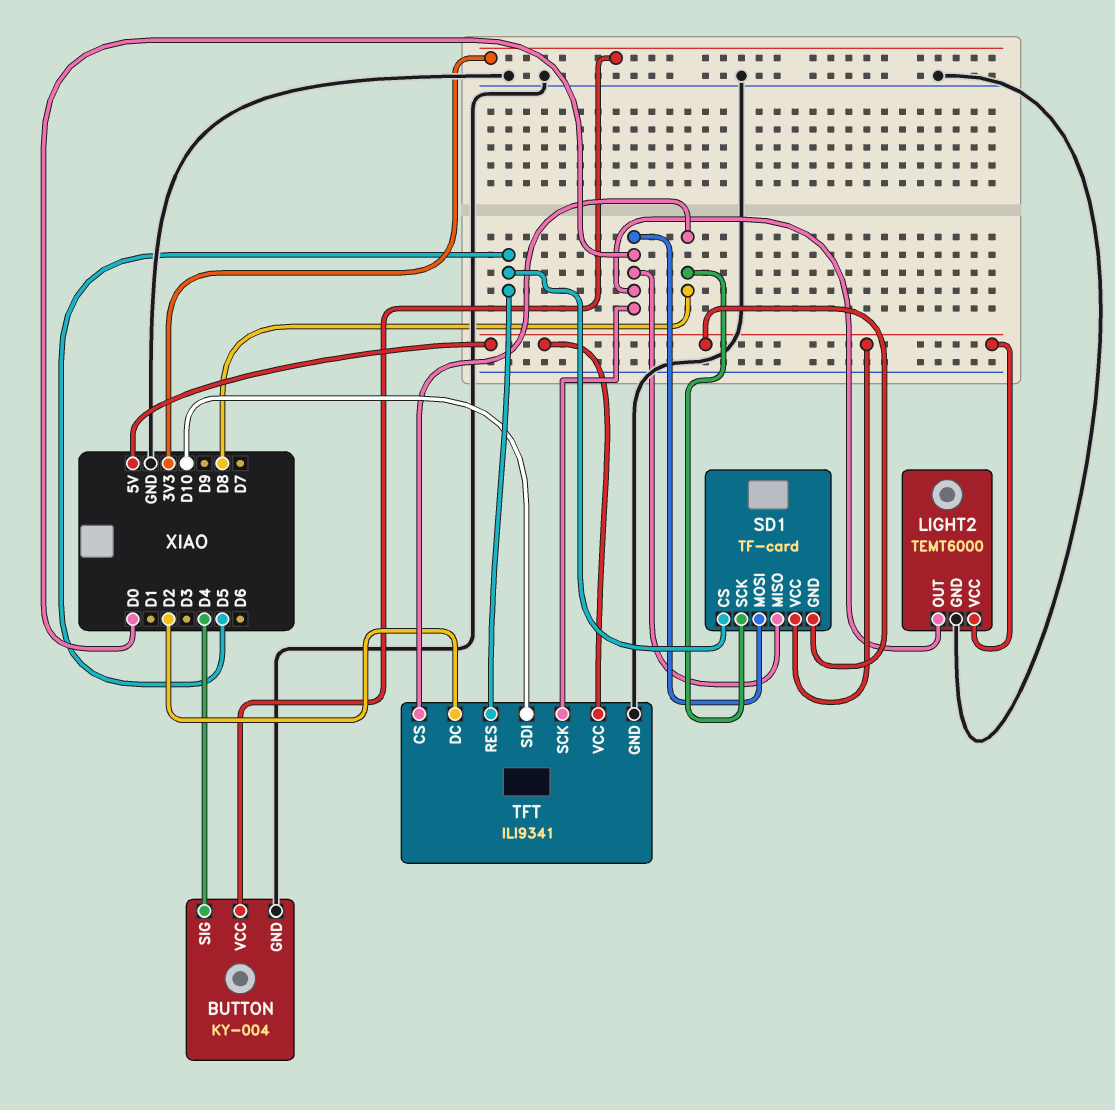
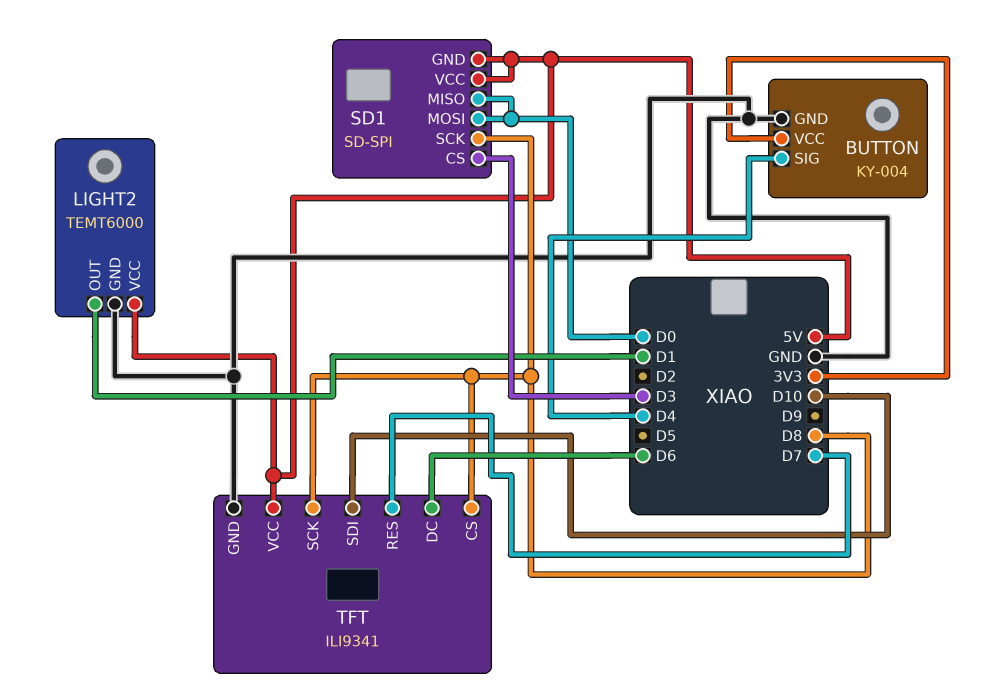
LIGHT2 pin OUT: D0 -> D1
SD1: TF-card -> SD-SPI
SD1 pin CS: D5 -> D3
TFT pin DC: D2 -> D6
TFT pin RES: D5 -> D7
TFT pin SCK: D0 -> D8

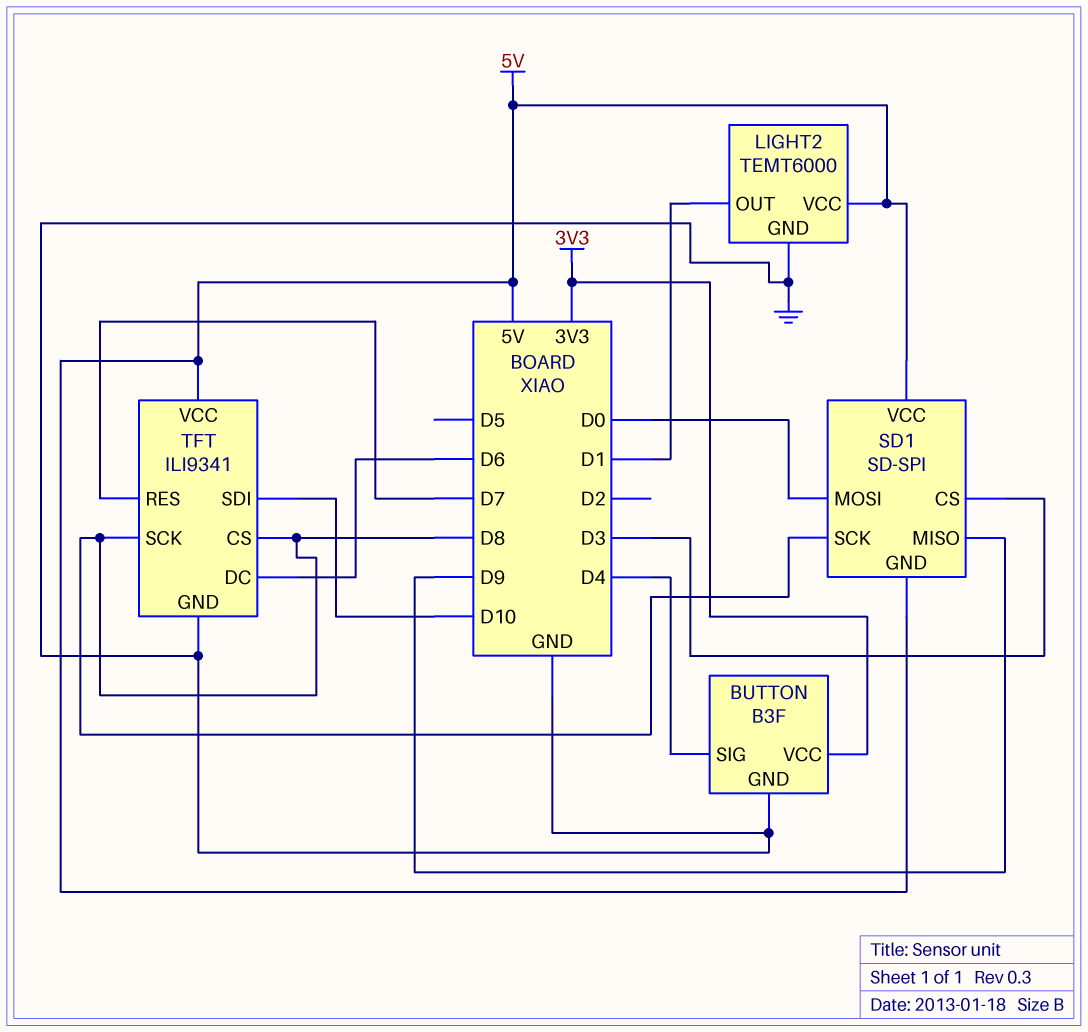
BUTTON: KY-004 -> B3F
SD1 pin MISO: D0 -> D9

